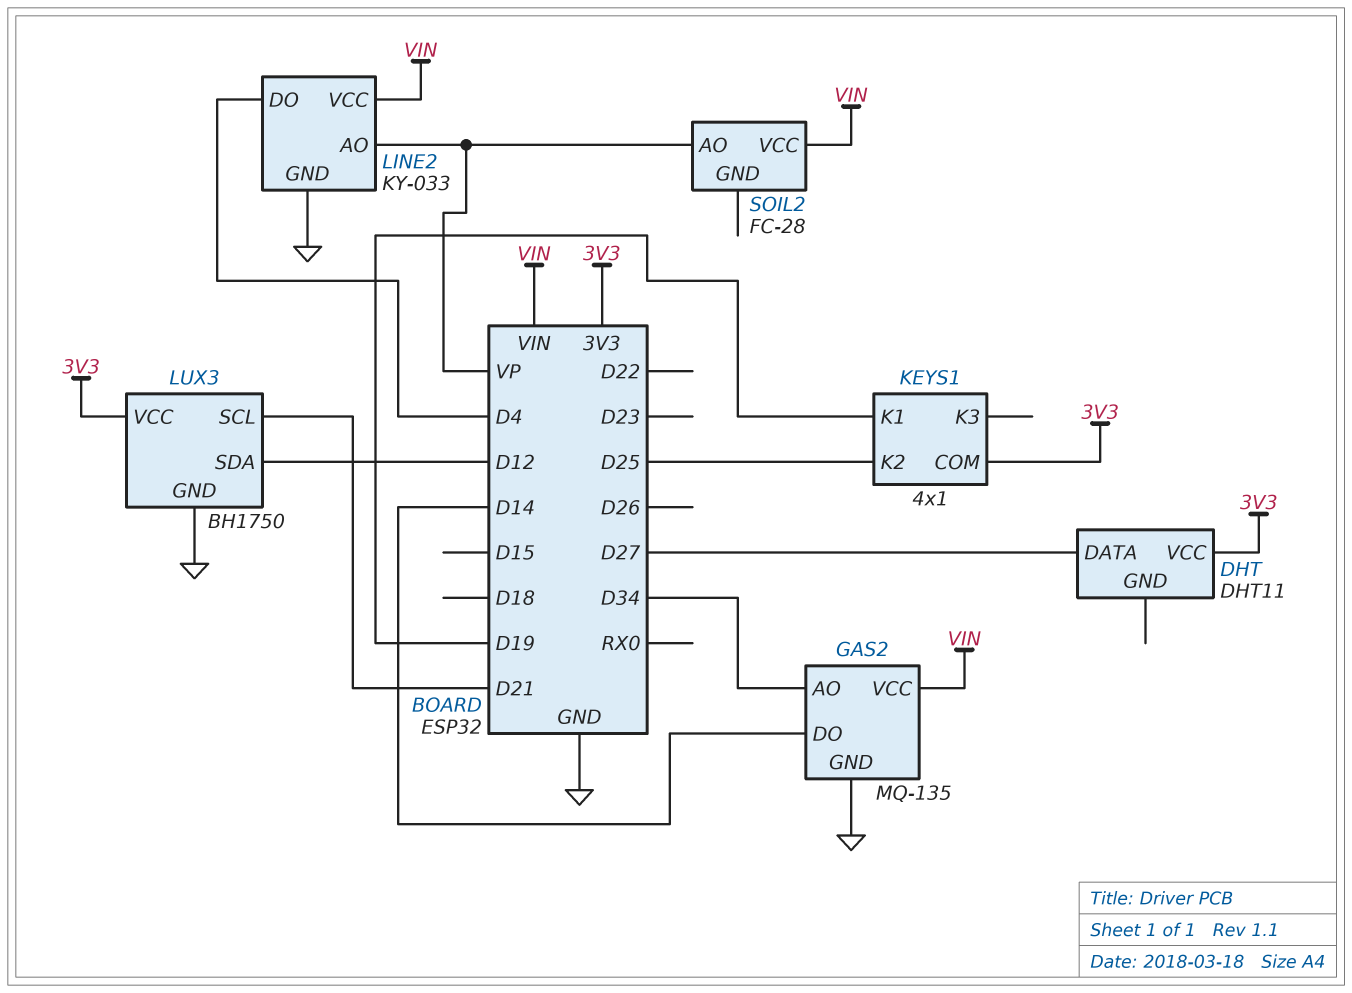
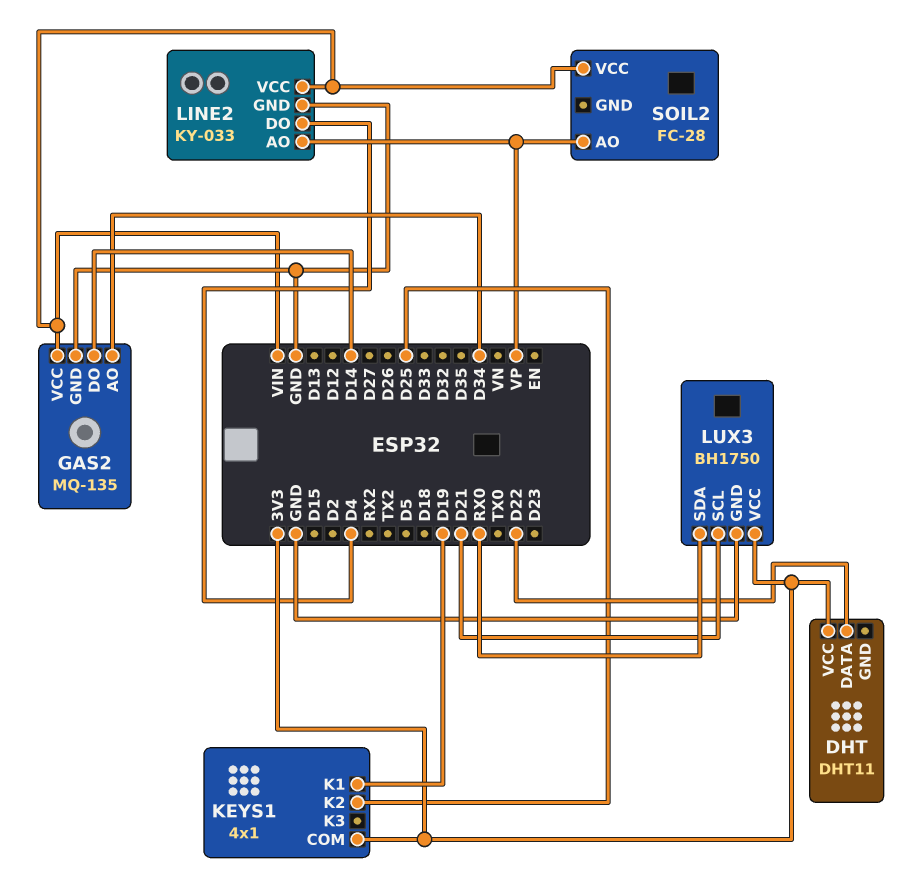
DHT pin DATA: D27 -> D22
LUX3 pin SDA: D12 -> RX0

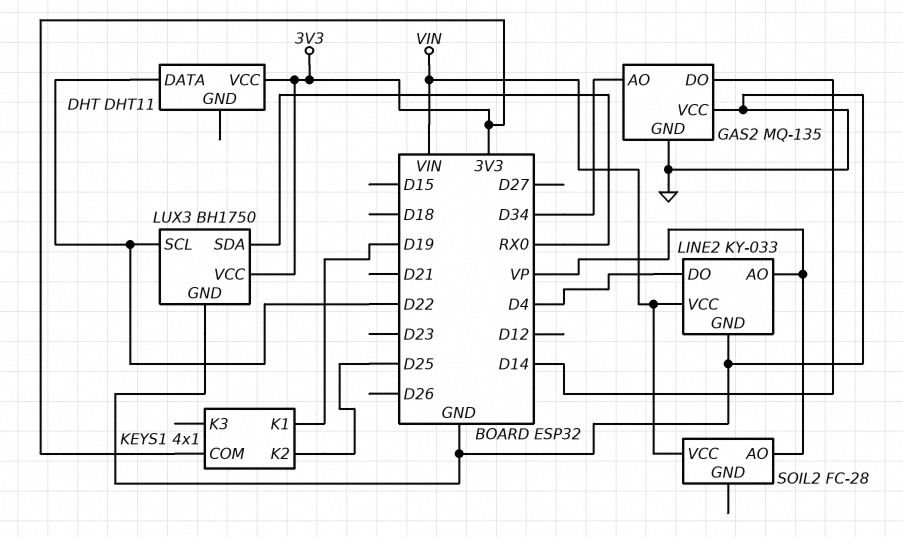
GAS2 pin VCC: VIN -> GND
LUX3 pin SCL: D21 -> D22

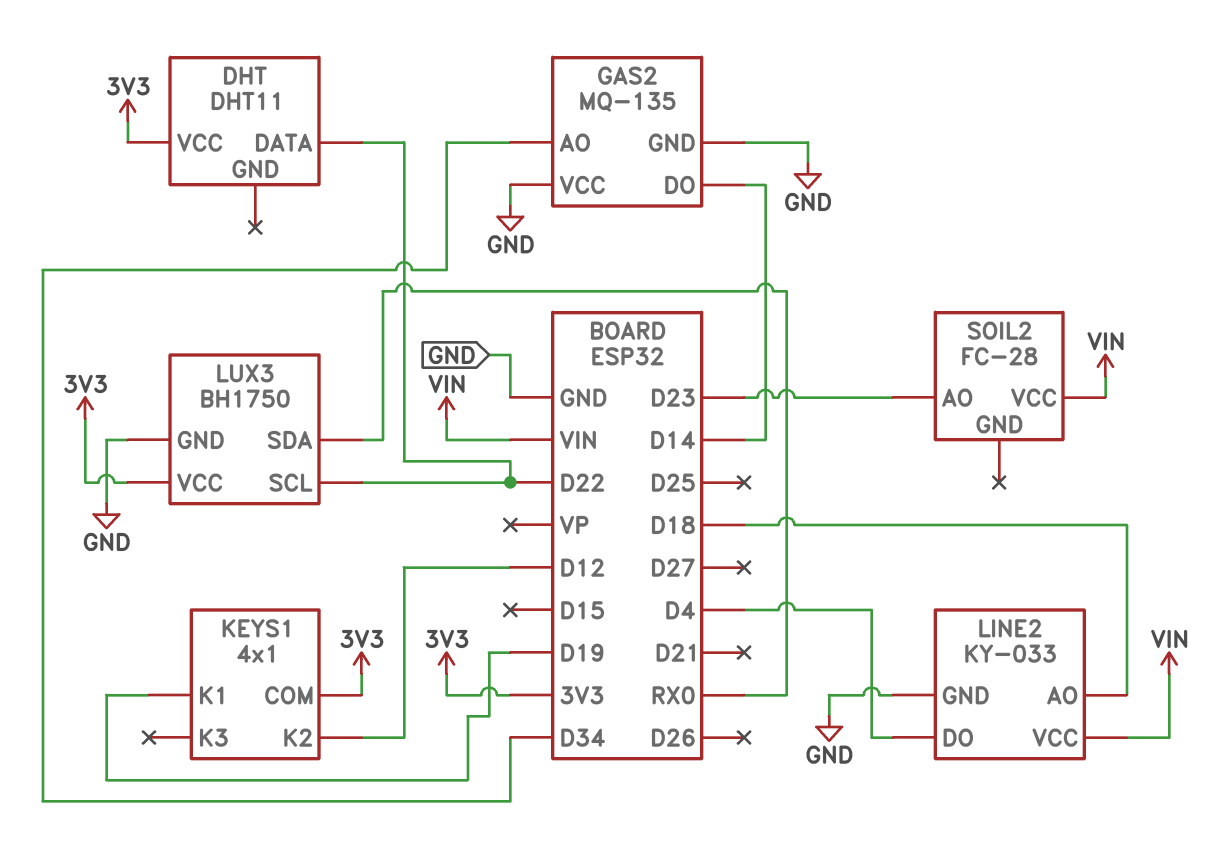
KEYS1 pin K2: D25 -> D12
LINE2 pin AO: VP -> D18
SOIL2 pin AO: VP -> D23

